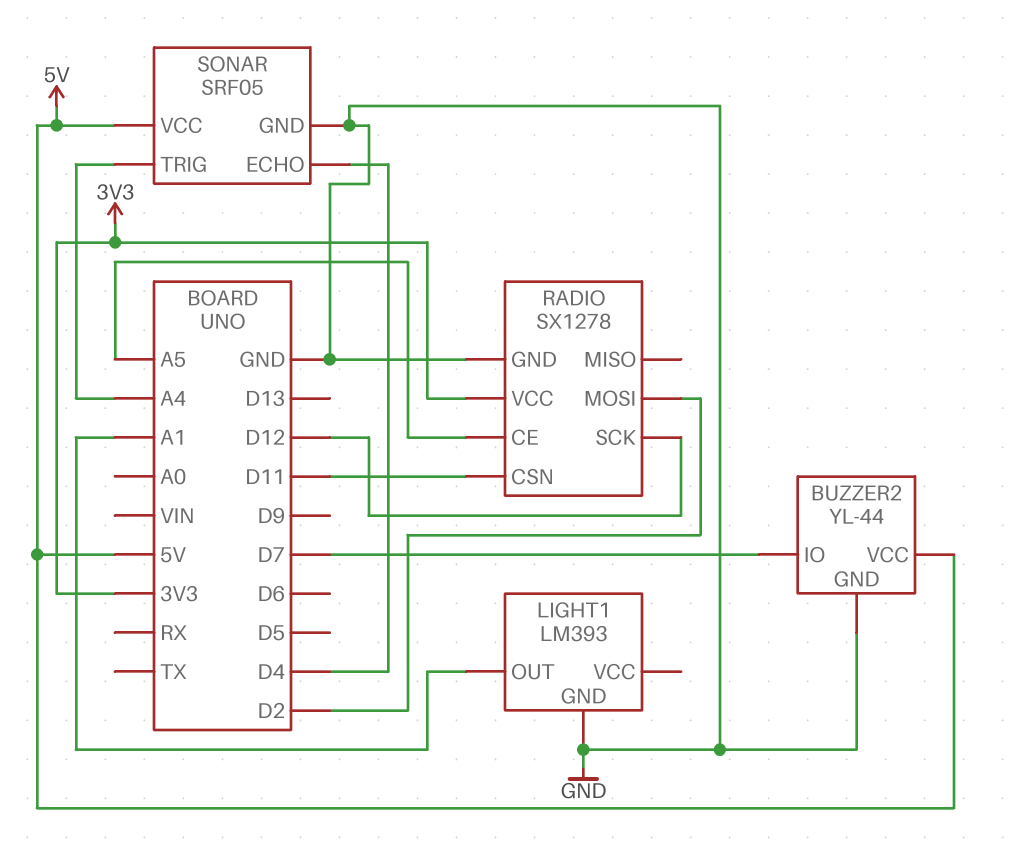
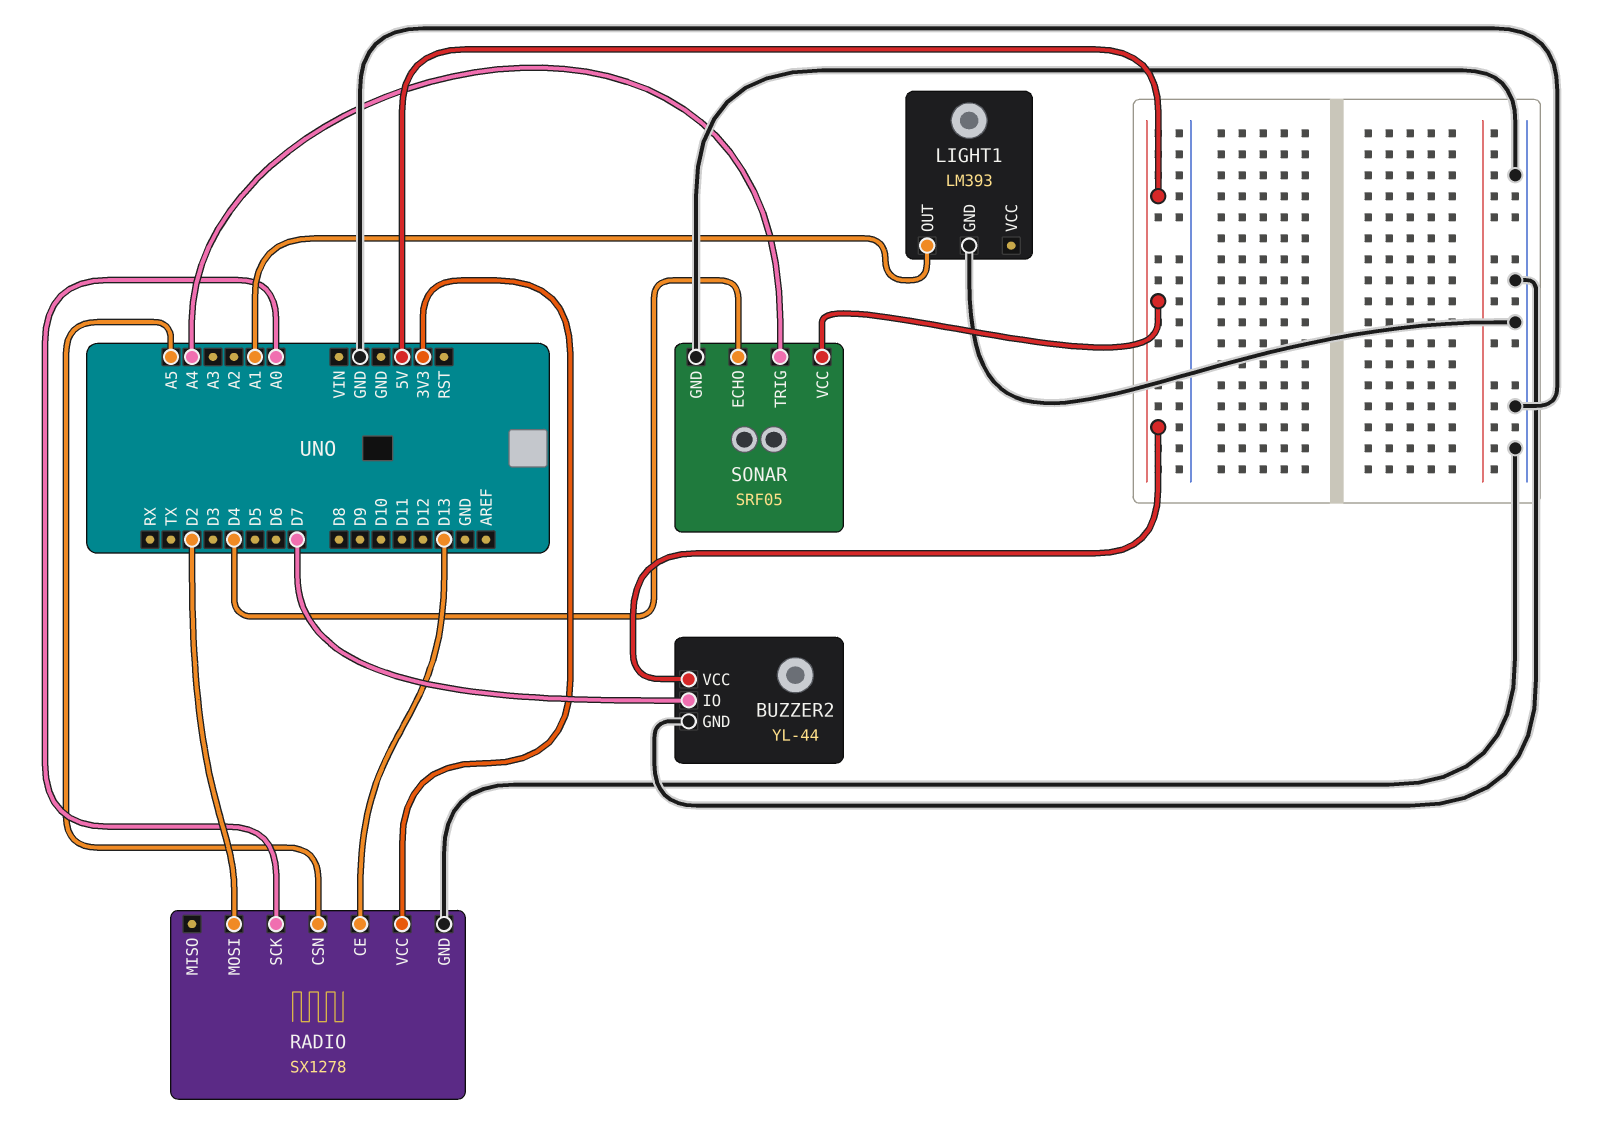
RADIO pin CE: A5 -> D13
RADIO pin CSN: D11 -> A5
RADIO pin SCK: D12 -> A0

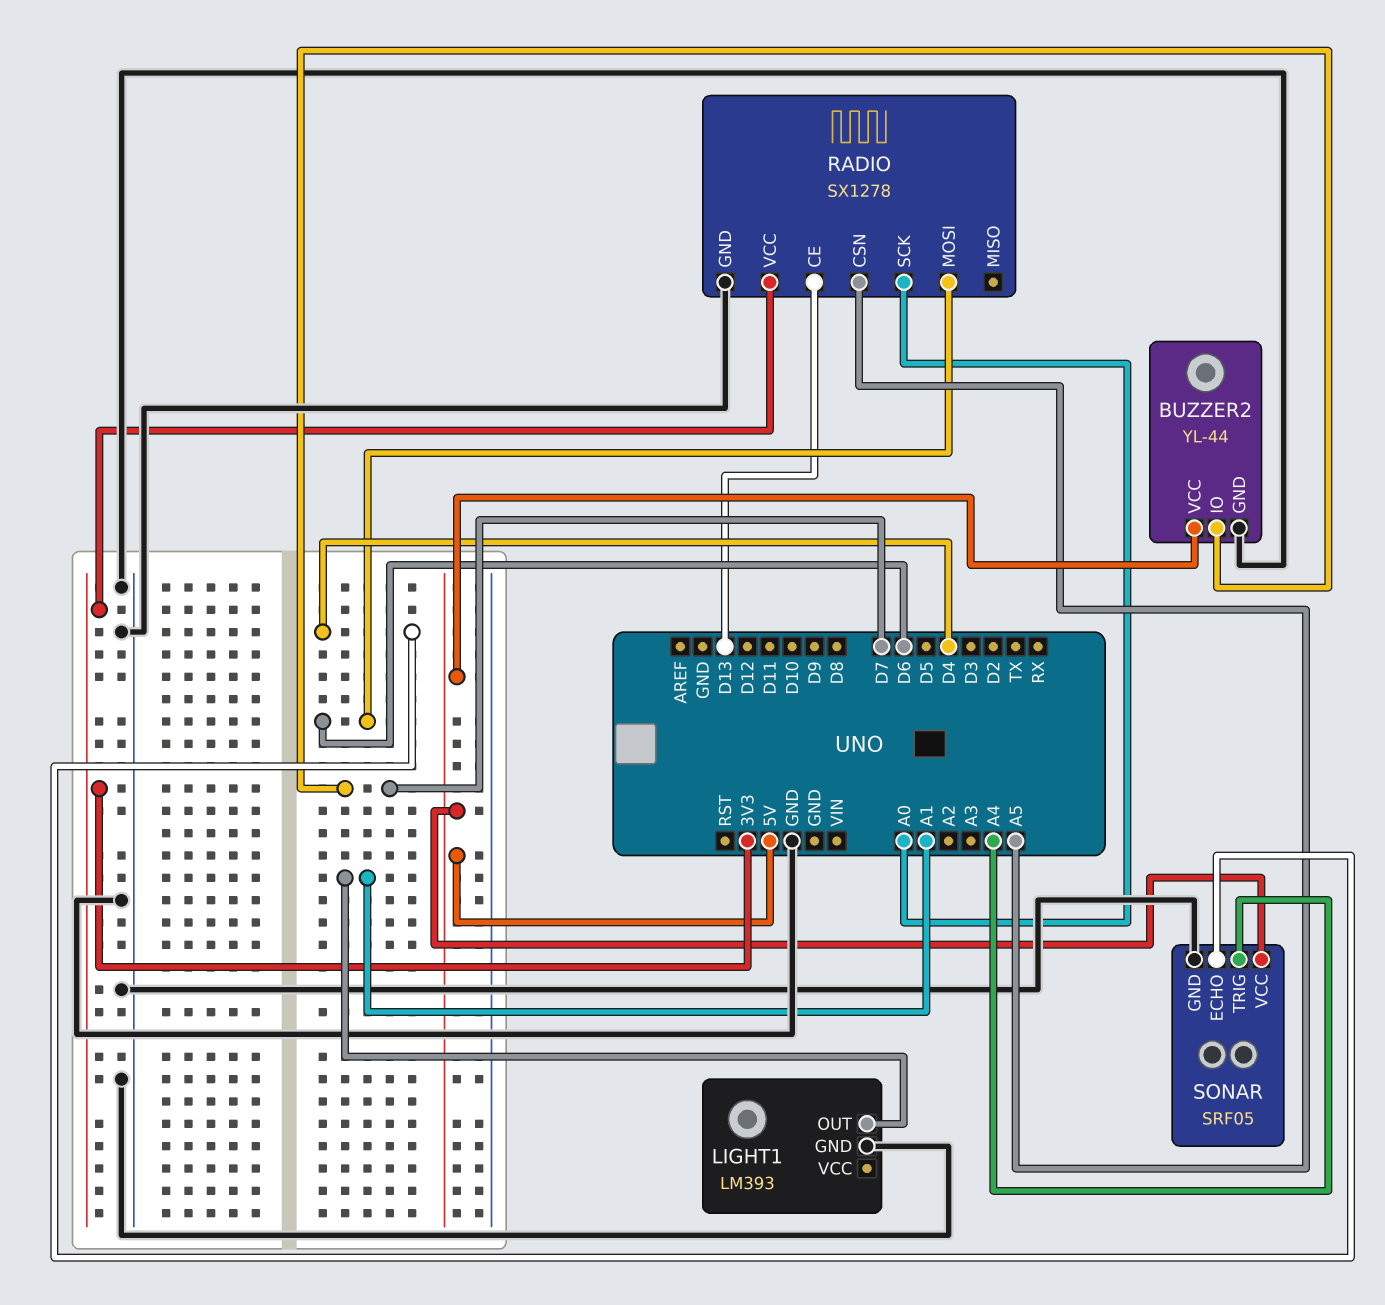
RADIO pin MOSI: D2 -> D6

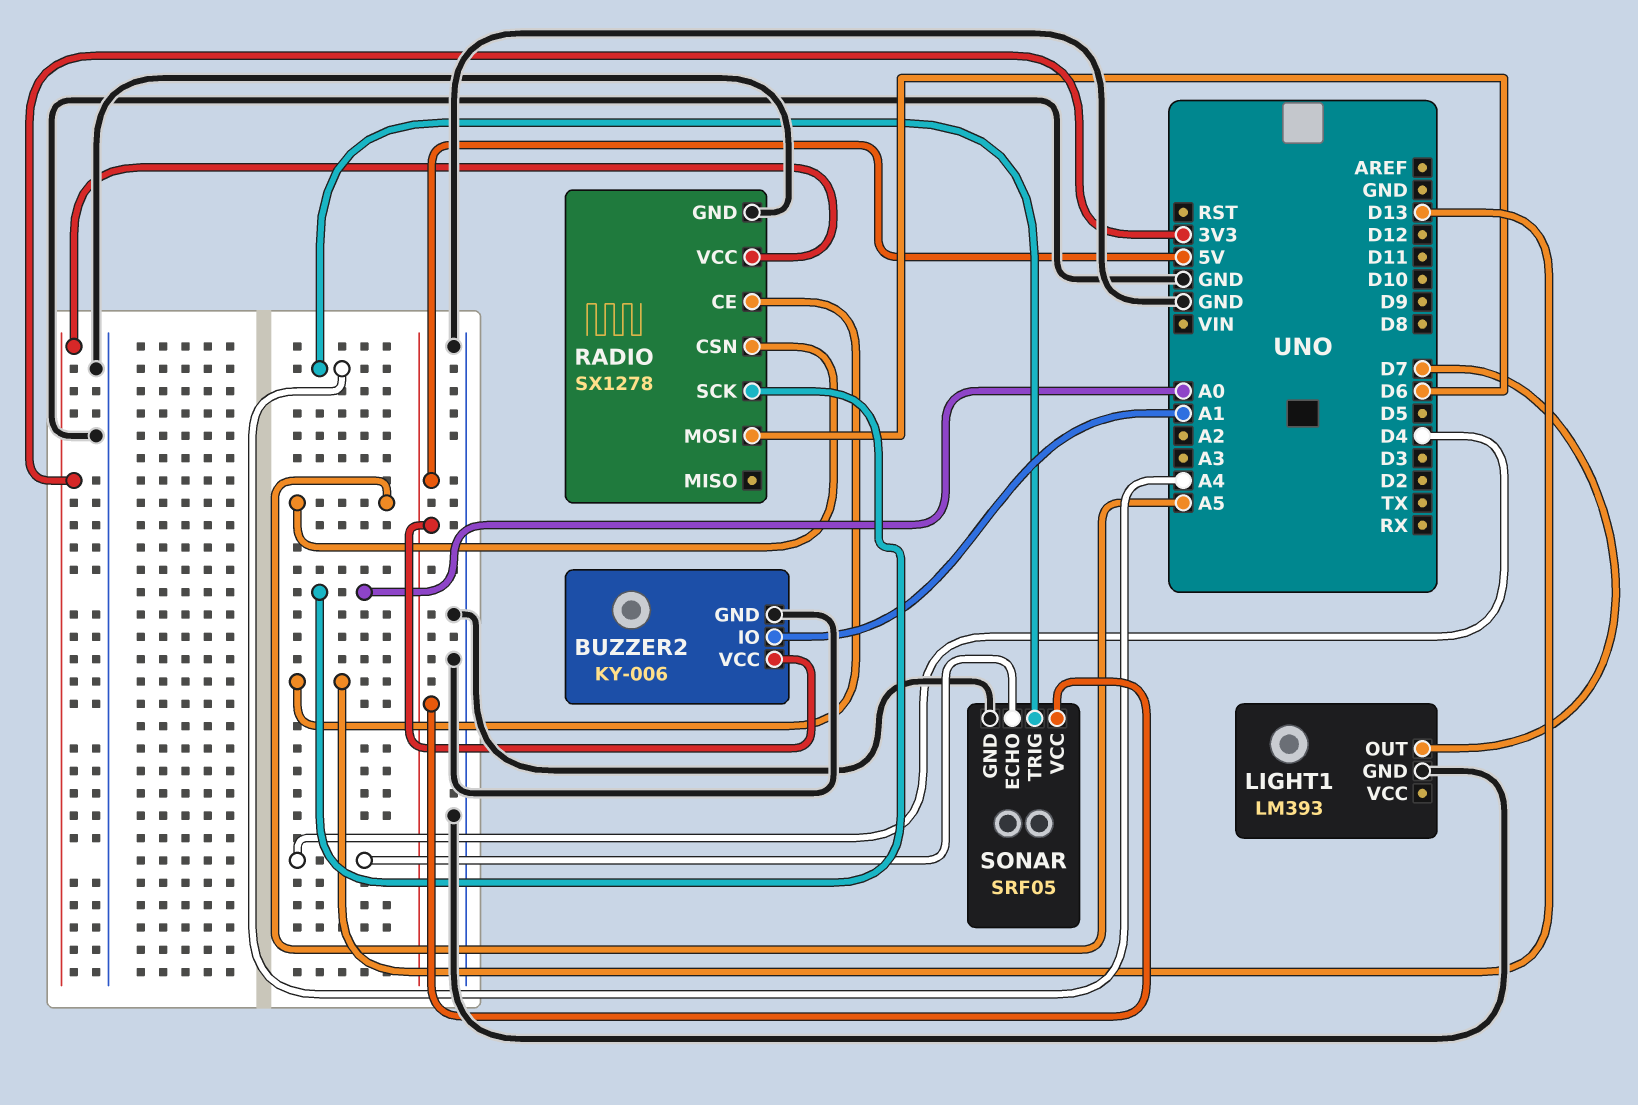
BUZZER2: YL-44 -> KY-006
BUZZER2 pin IO: D7 -> A1
LIGHT1 pin OUT: A1 -> D7

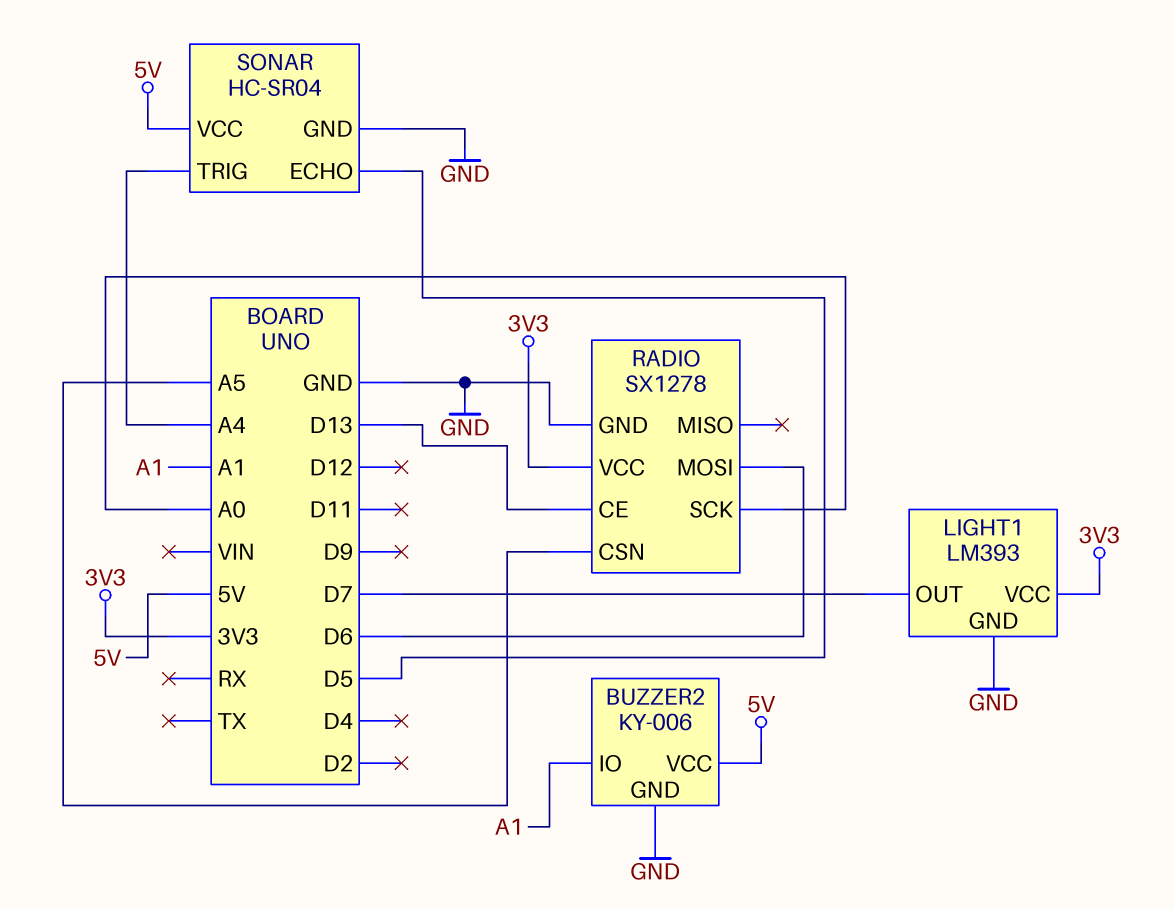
LIGHT1 pin VCC: none -> 3V3
SONAR: SRF05 -> HC-SR04
SONAR pin ECHO: D4 -> D5

